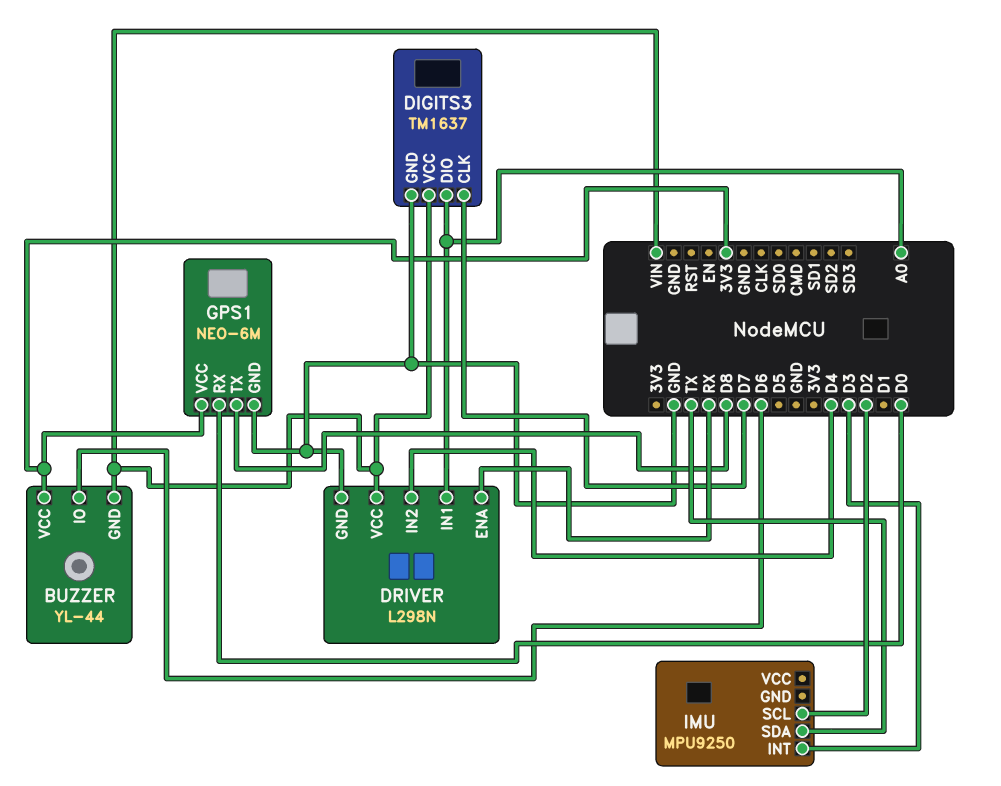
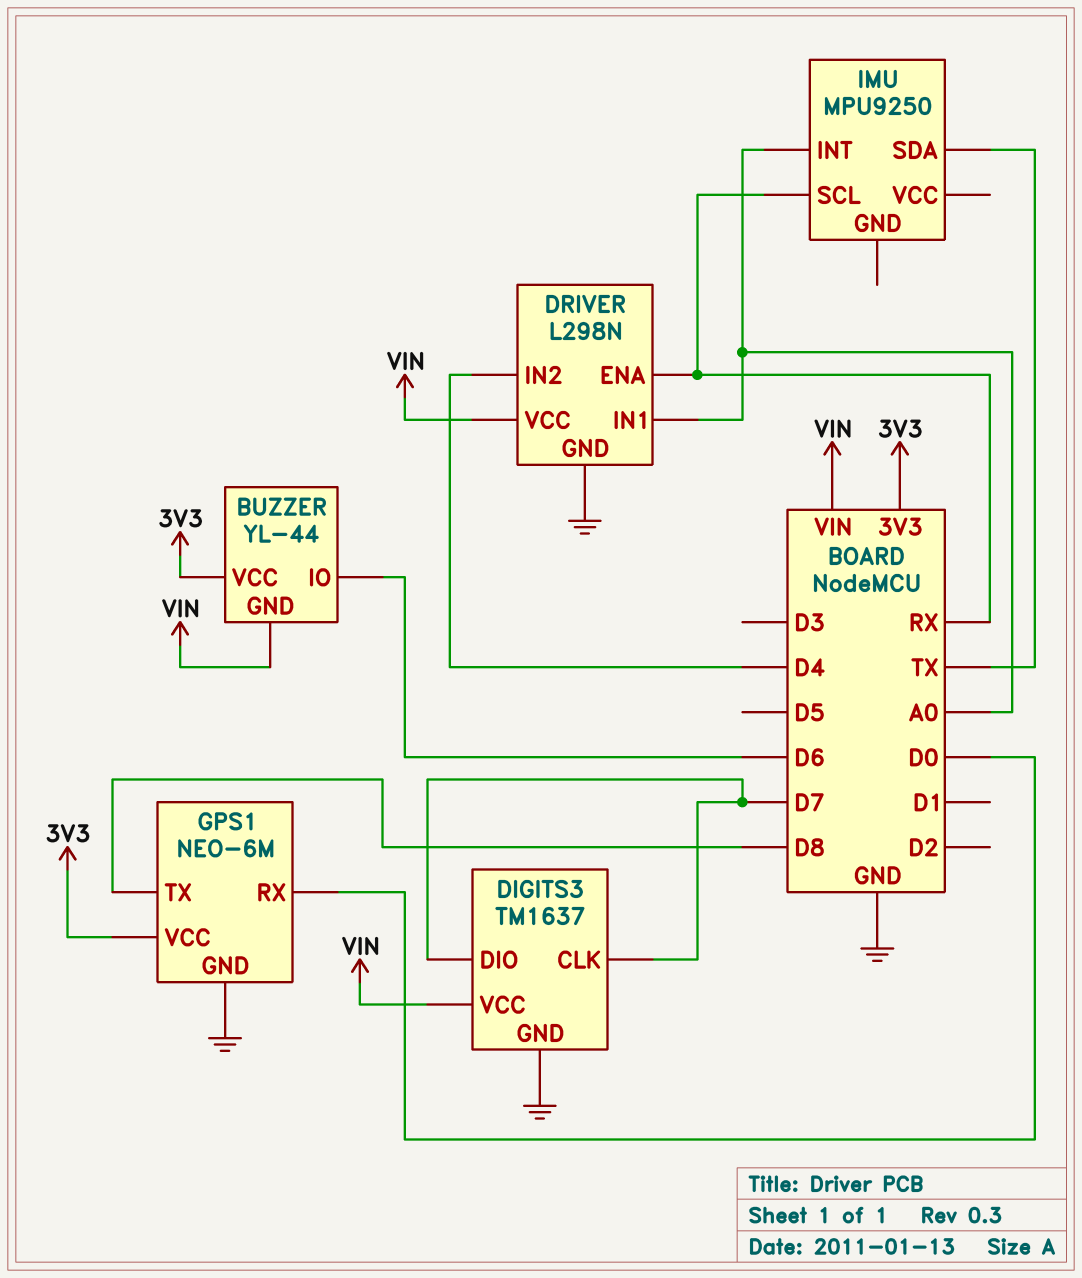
DIGITS3 pin DIO: A0 -> D7
IMU pin INT: D3 -> A0
IMU pin SCL: D2 -> RX

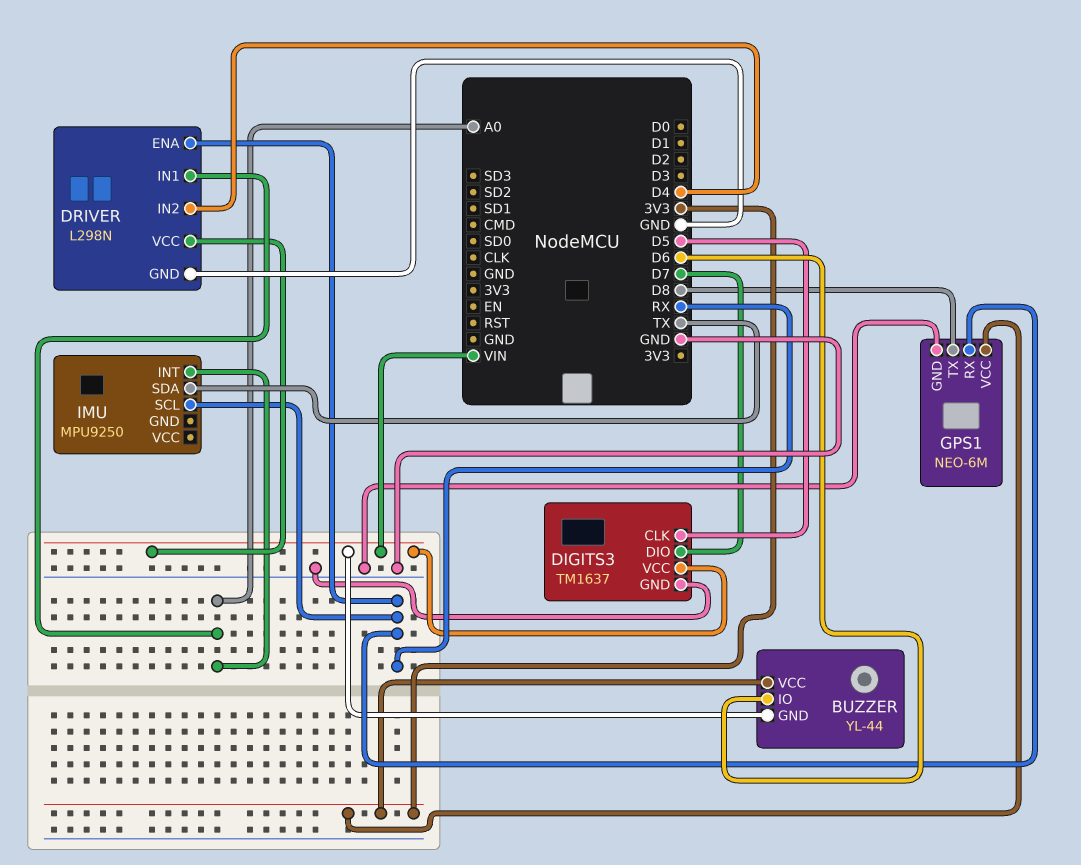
DIGITS3 pin CLK: D7 -> D5
GPS1 pin RX: D0 -> RX

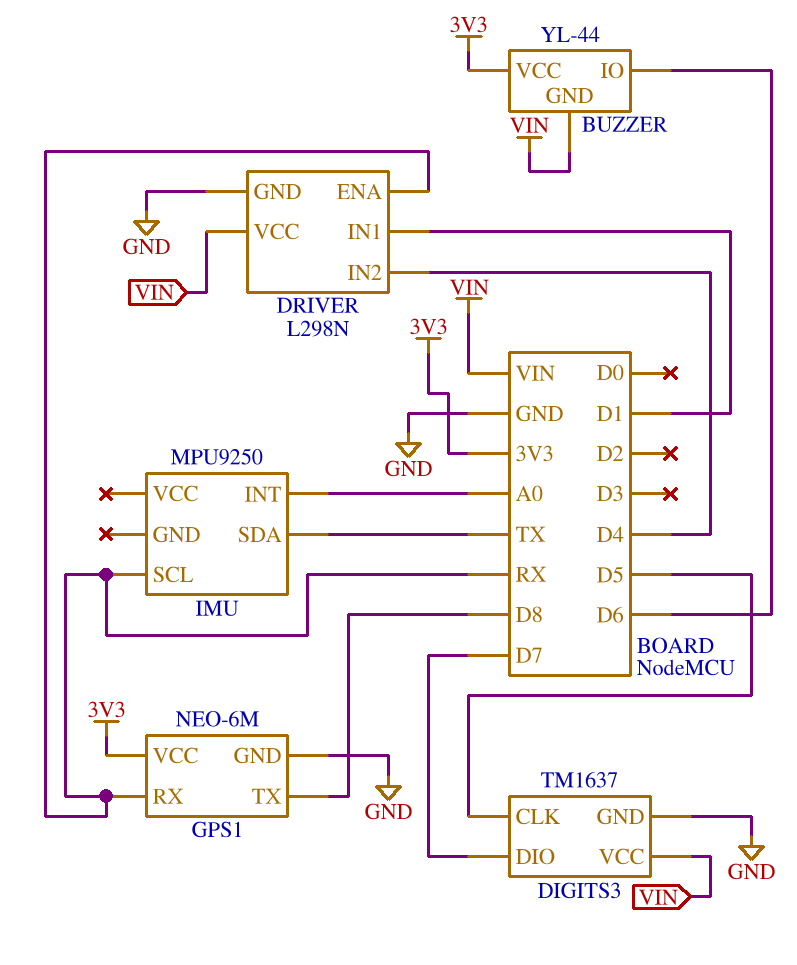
DRIVER pin IN1: A0 -> D1

